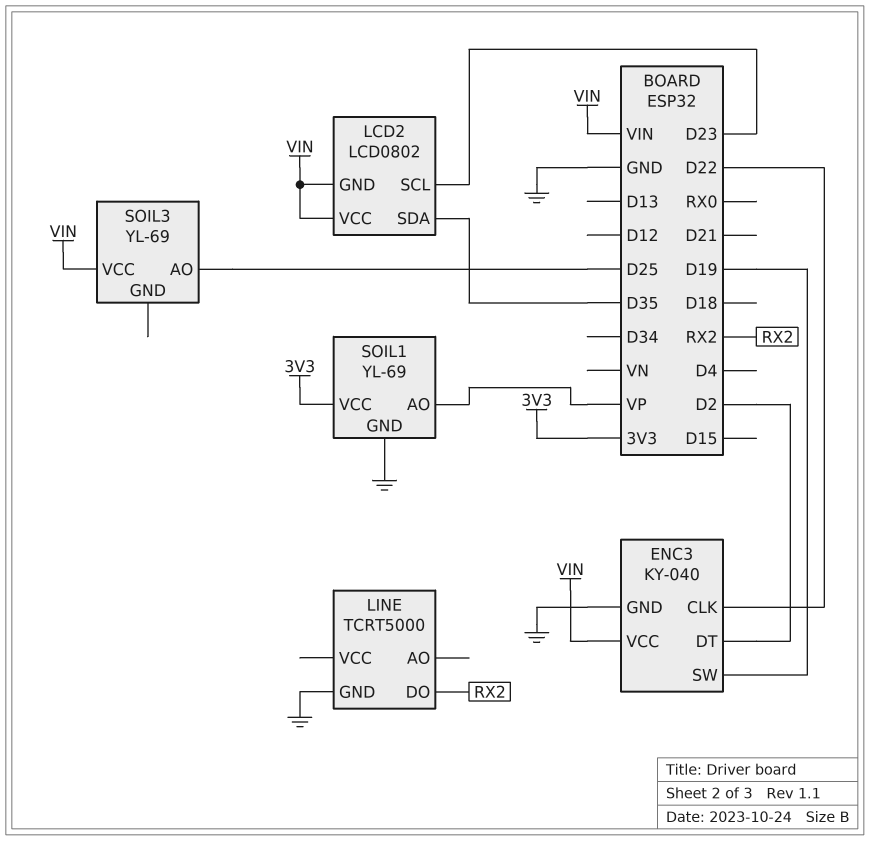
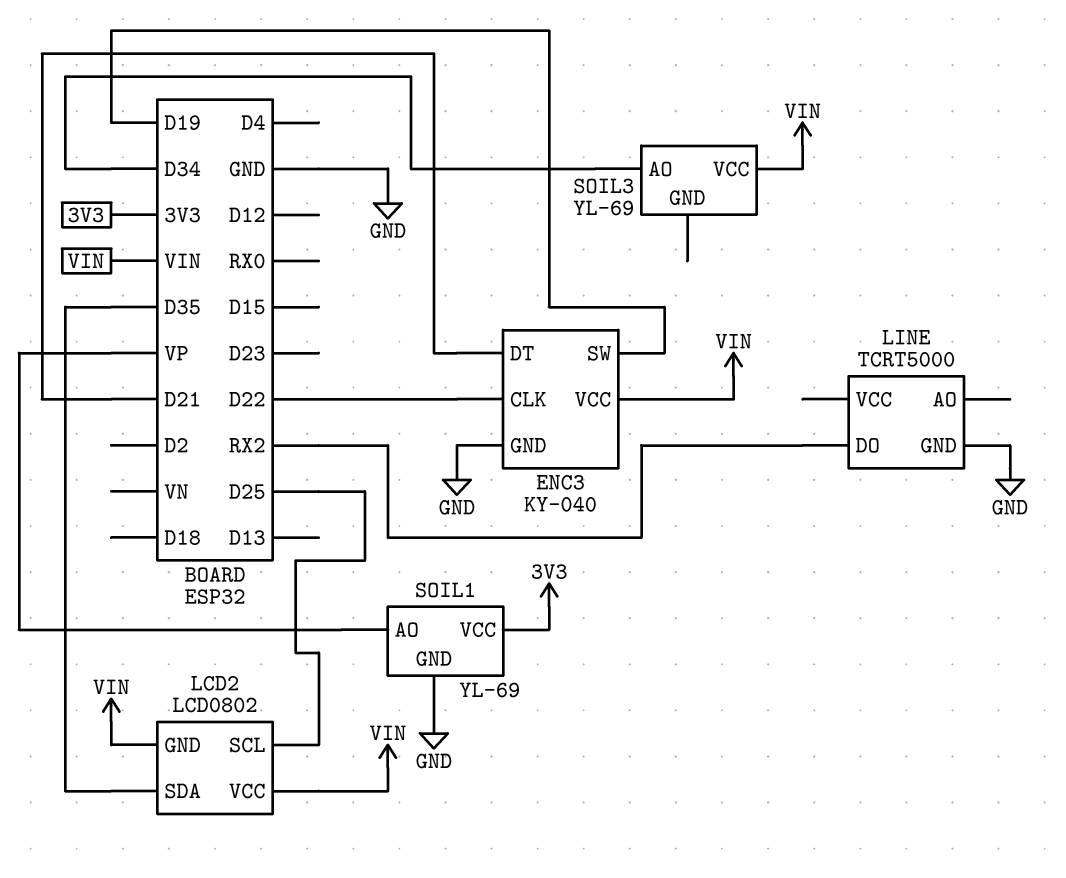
ENC3 pin DT: D2 -> D21
LCD2 pin SCL: D23 -> D25
SOIL3 pin AO: D25 -> D34

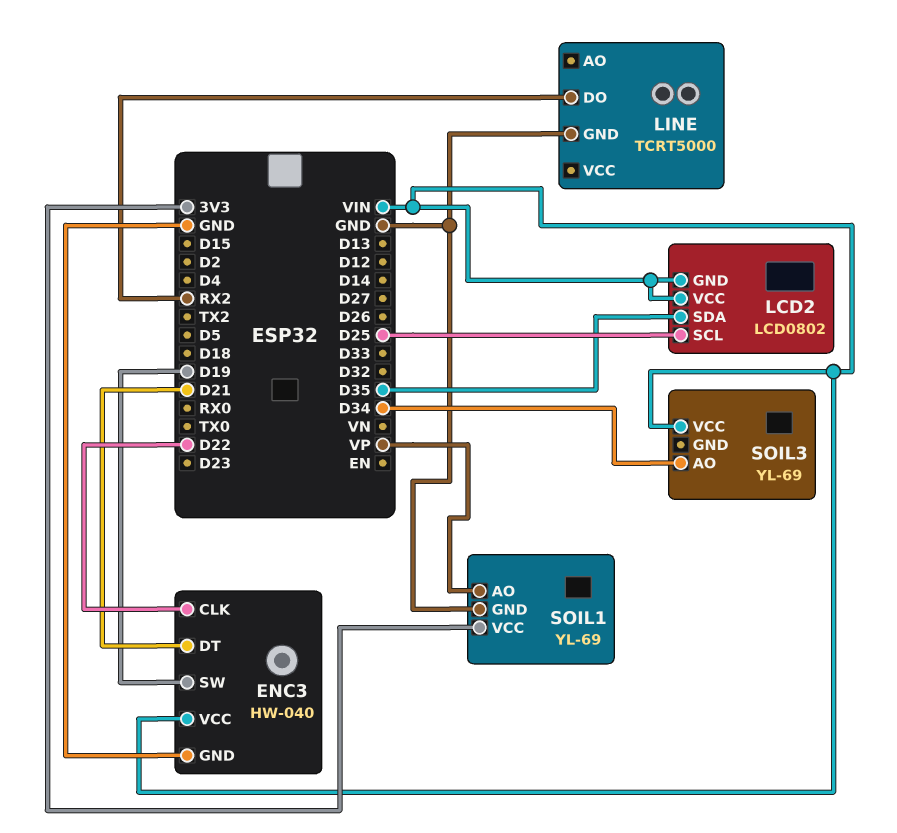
ENC3: KY-040 -> HW-040

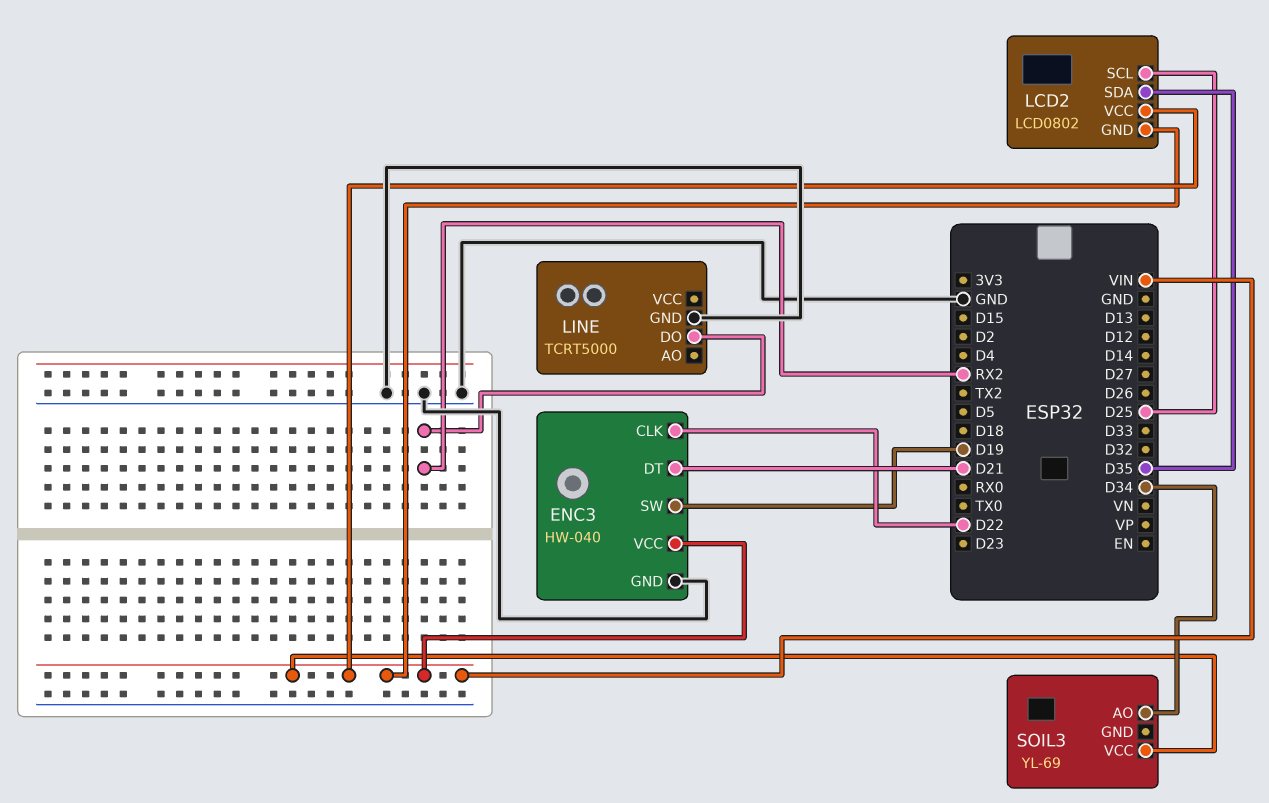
SOIL1: YL-69 -> none
SOIL1 pin AO: VP -> none
SOIL1 pin GND: GND -> none
SOIL1 pin VCC: 3V3 -> none

